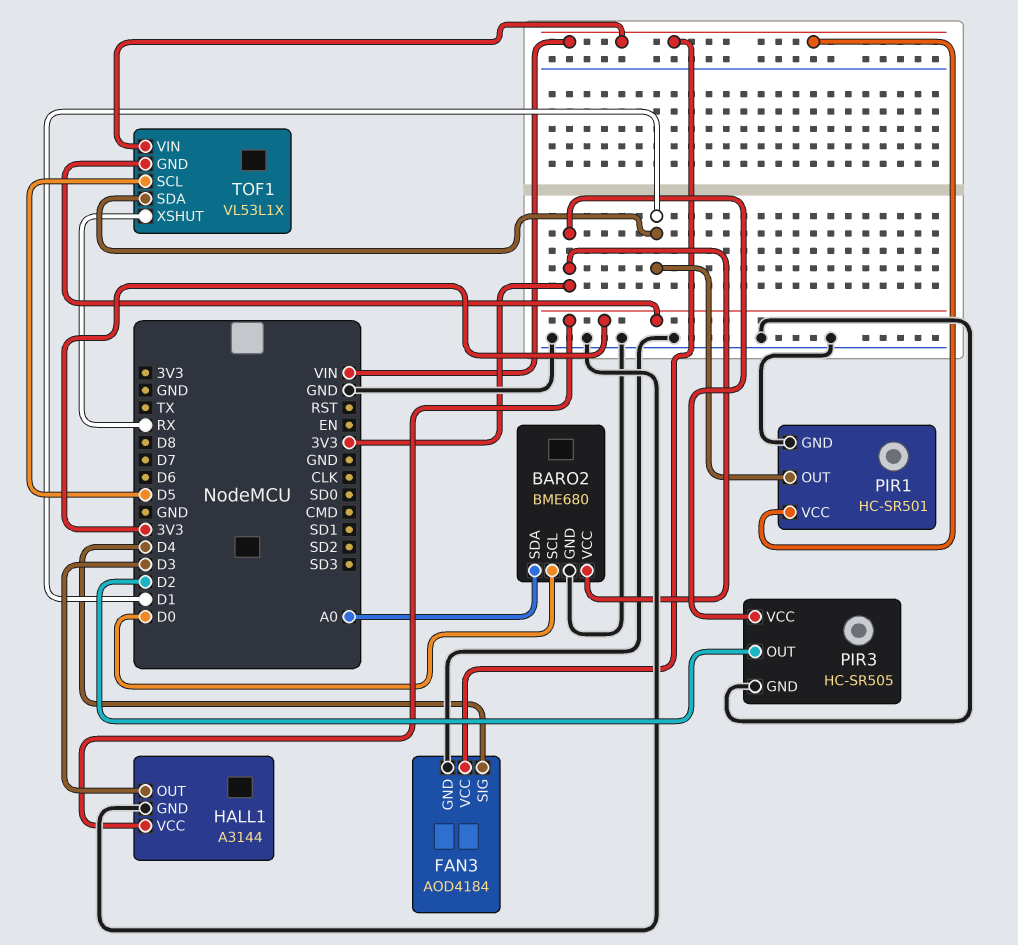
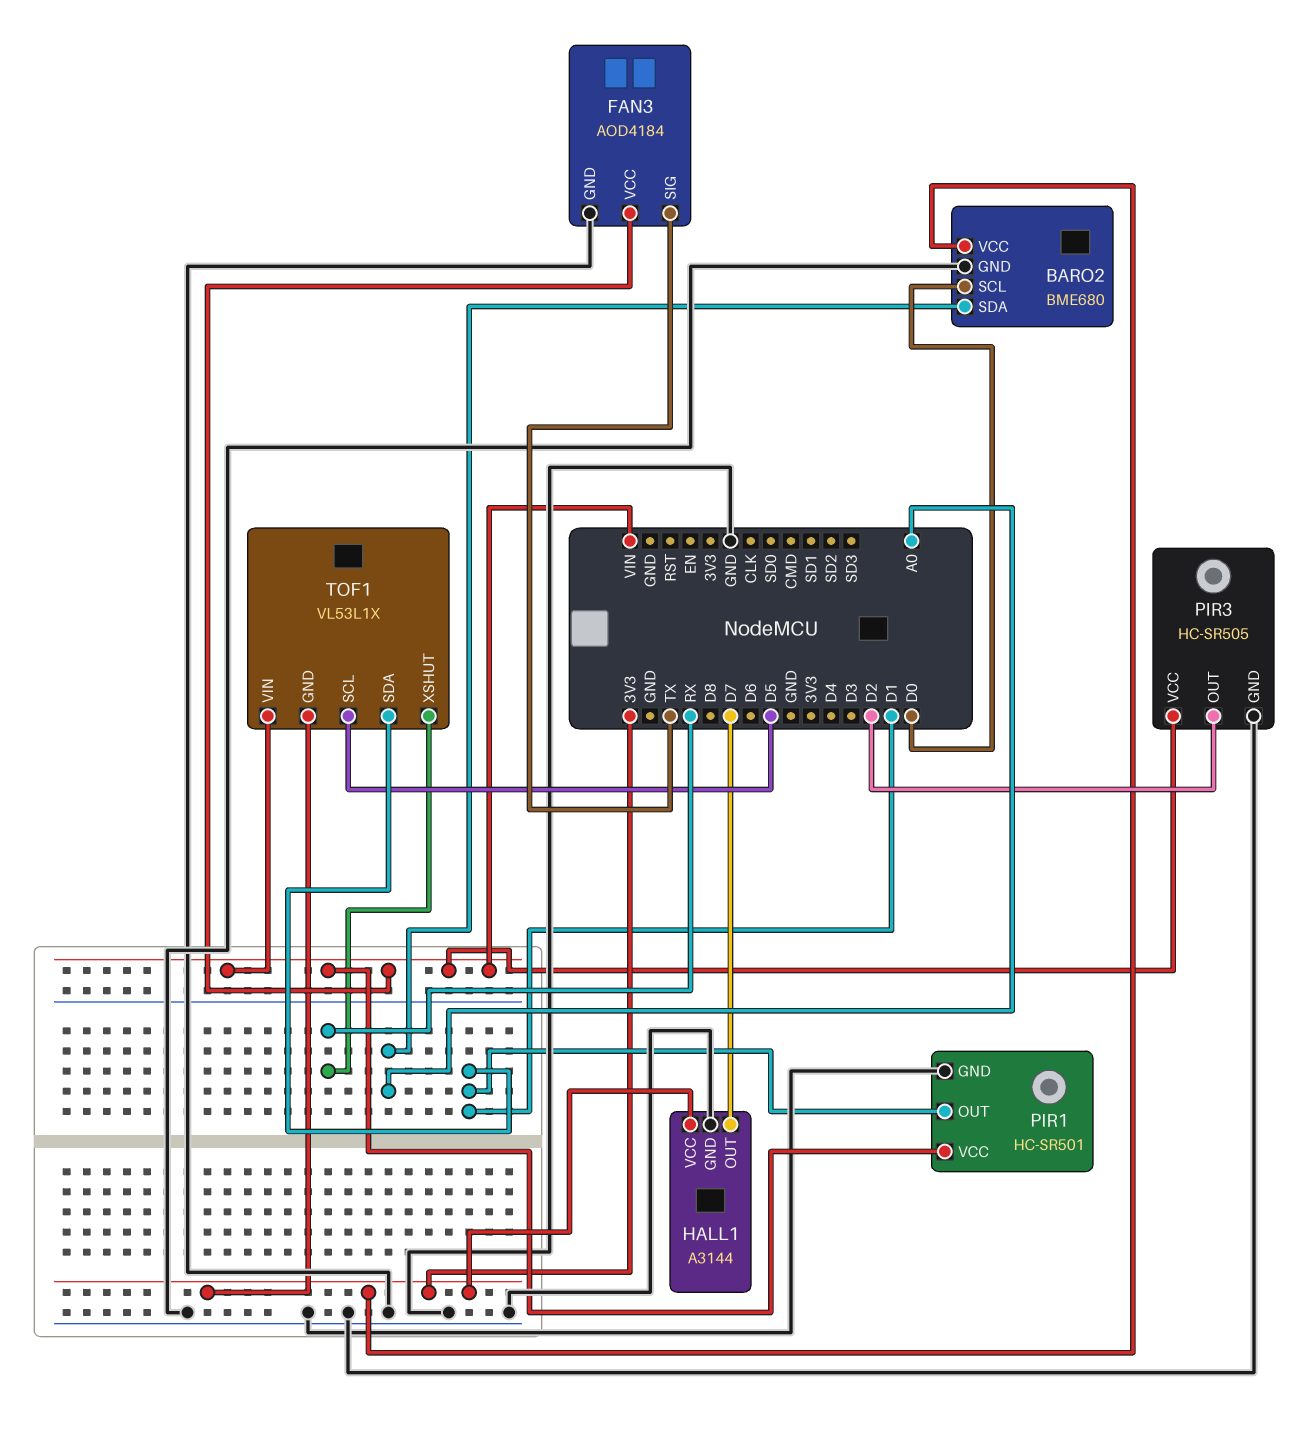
FAN3 pin SIG: D4 -> TX
HALL1 pin OUT: D3 -> D7
PIR3 pin VCC: 3V3 -> VIN

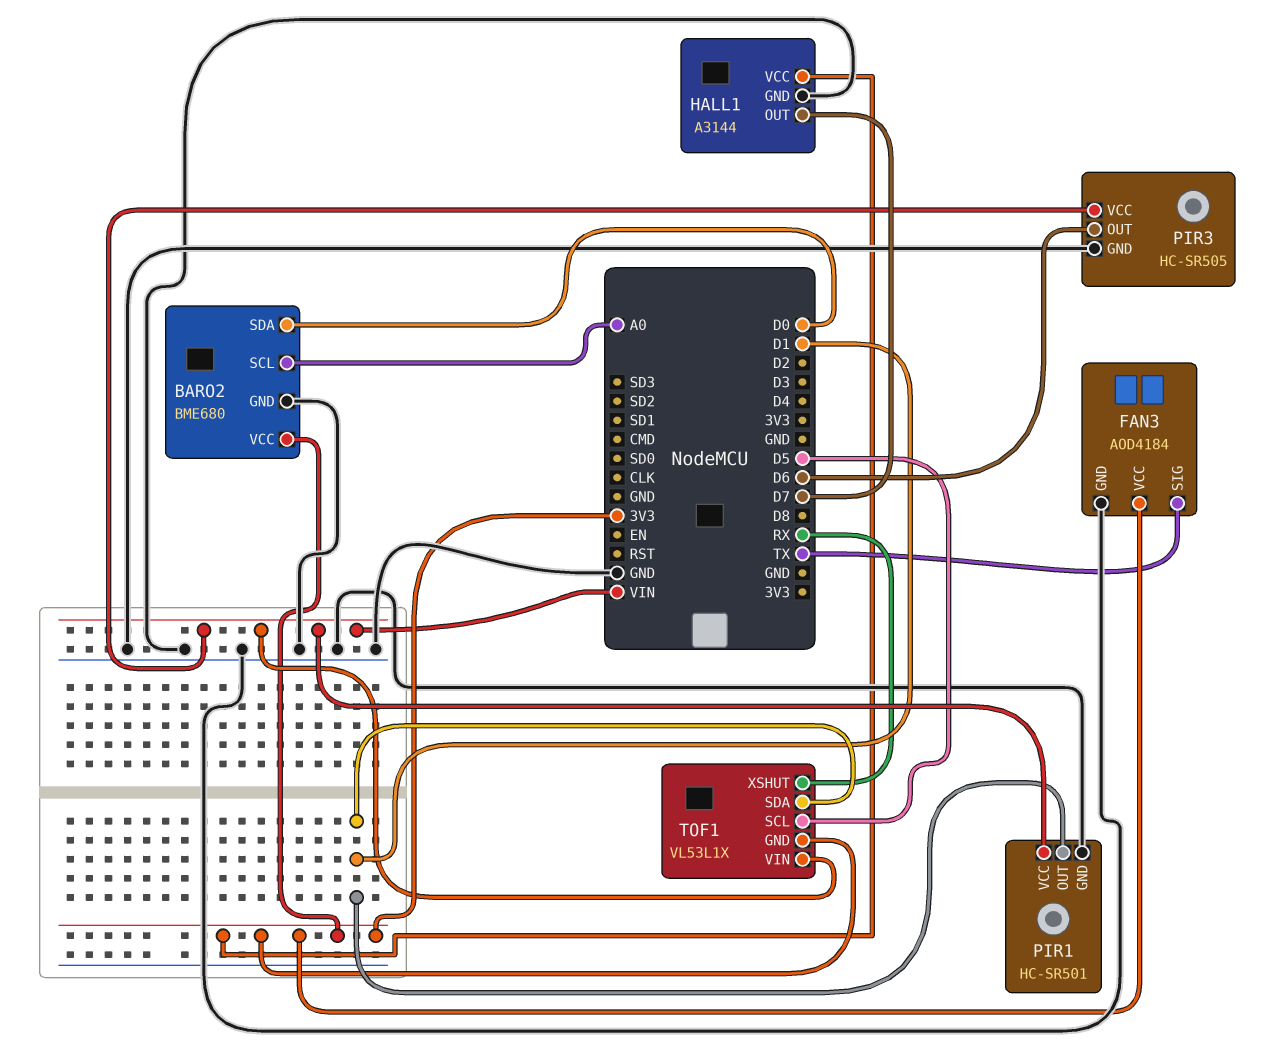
BARO2 pin SCL: D0 -> A0
BARO2 pin SDA: A0 -> D0
FAN3 pin VCC: VIN -> 3V3
PIR3 pin OUT: D2 -> D6

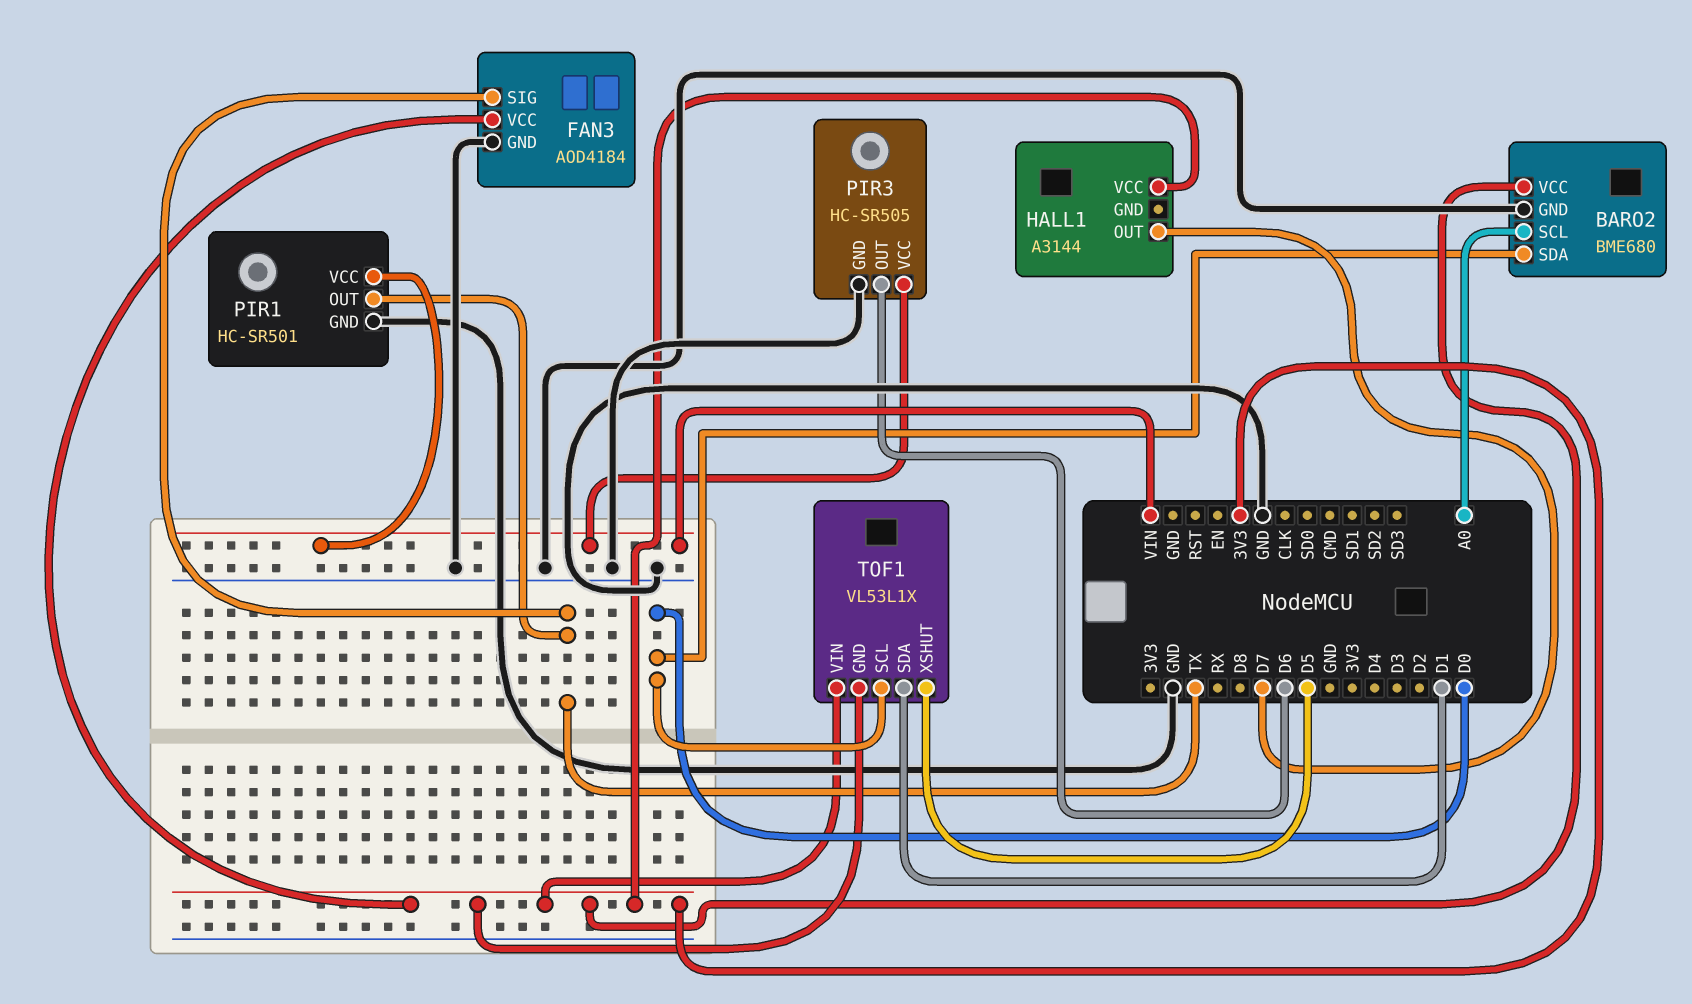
HALL1 pin GND: GND -> none
PIR1 pin OUT: D1 -> TX
TOF1 pin SCL: D5 -> D0
TOF1 pin VIN: VIN -> 3V3
TOF1 pin XSHUT: RX -> D5

